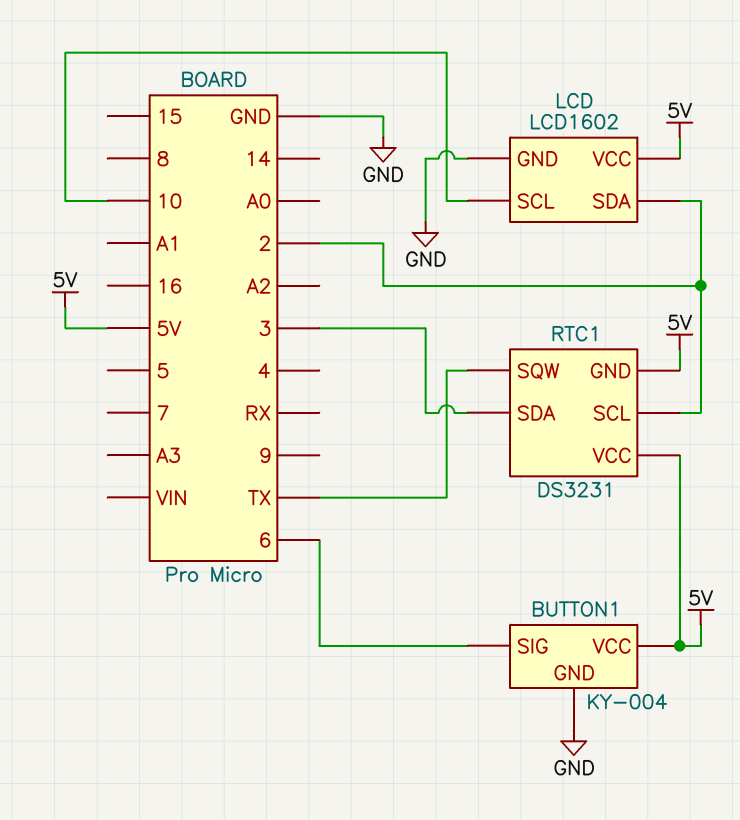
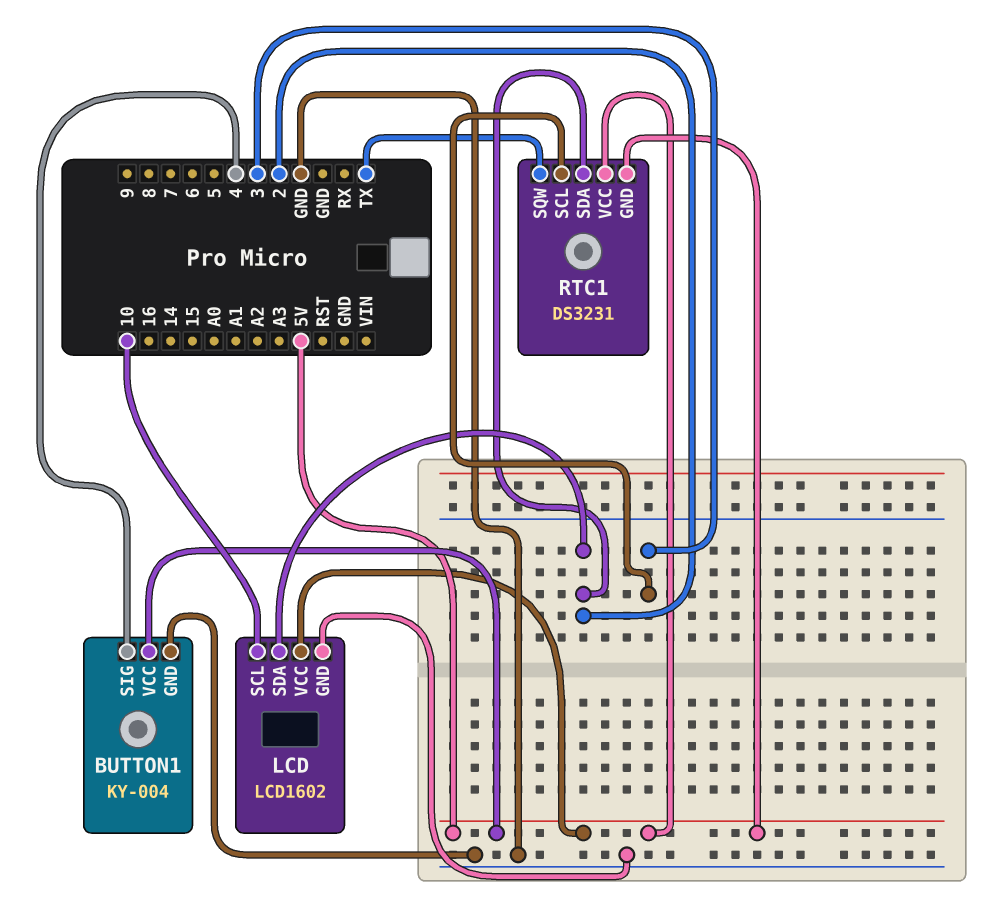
BUTTON1 pin SIG: 6 -> 4
RTC1 pin SCL: 2 -> 3
RTC1 pin SDA: 3 -> 2

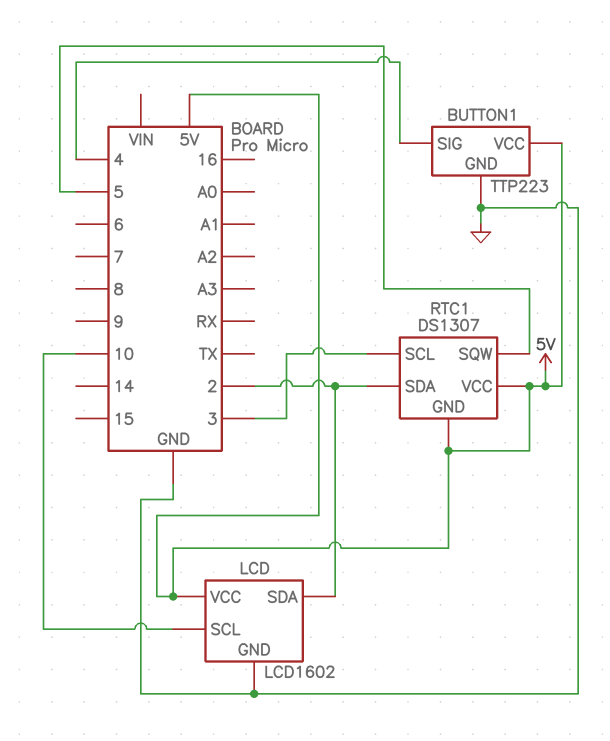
BUTTON1: KY-004 -> TTP223
RTC1: DS3231 -> DS1307
RTC1 pin SQW: TX -> 5

